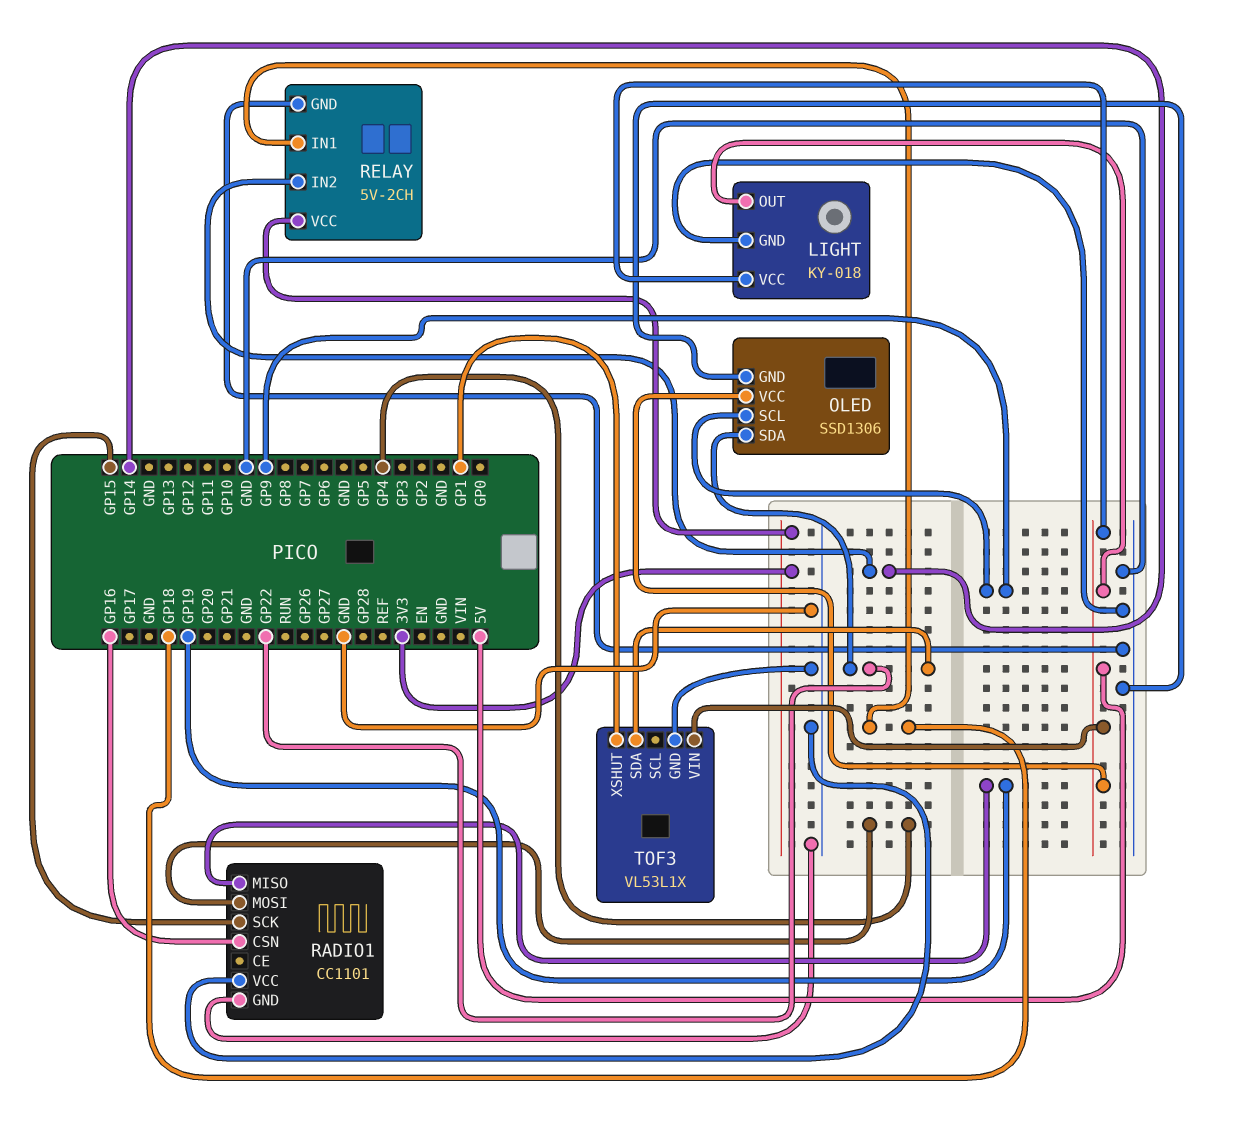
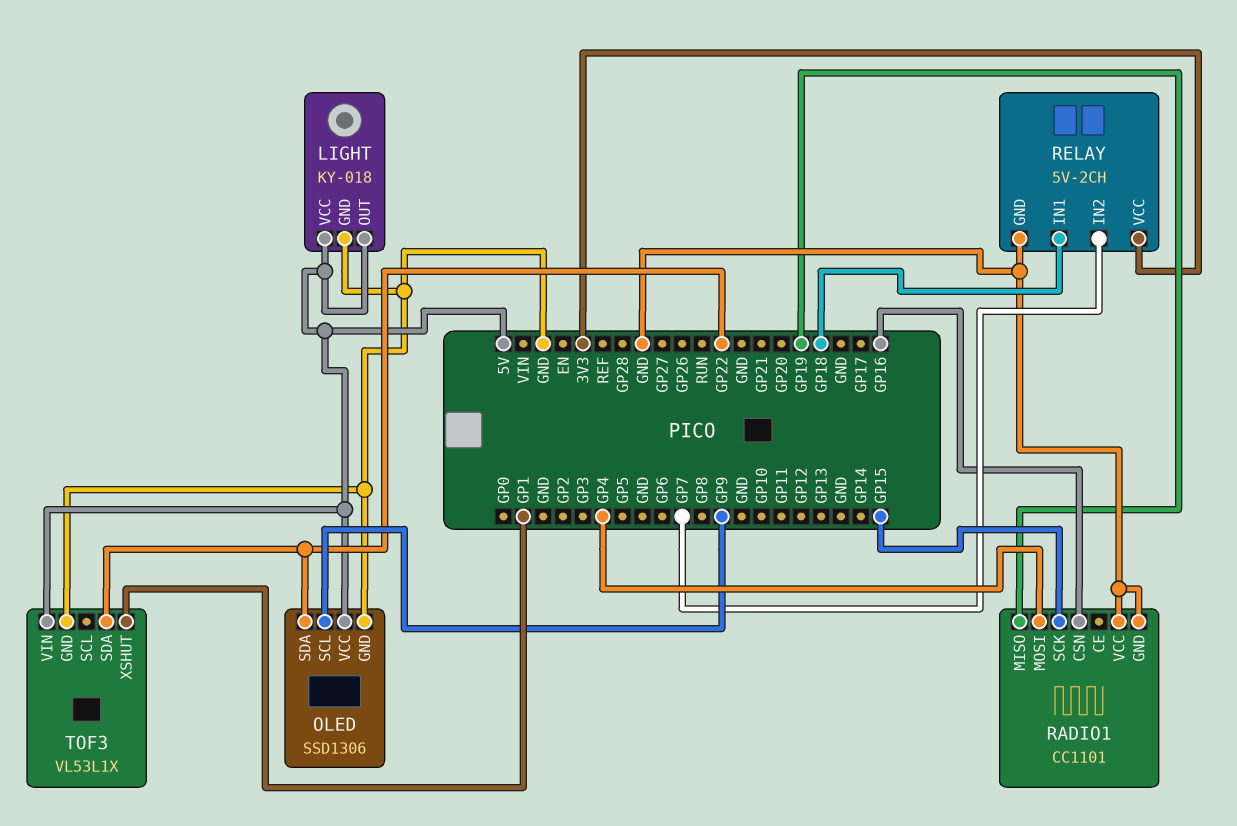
RELAY pin IN2: GP14 -> GP7

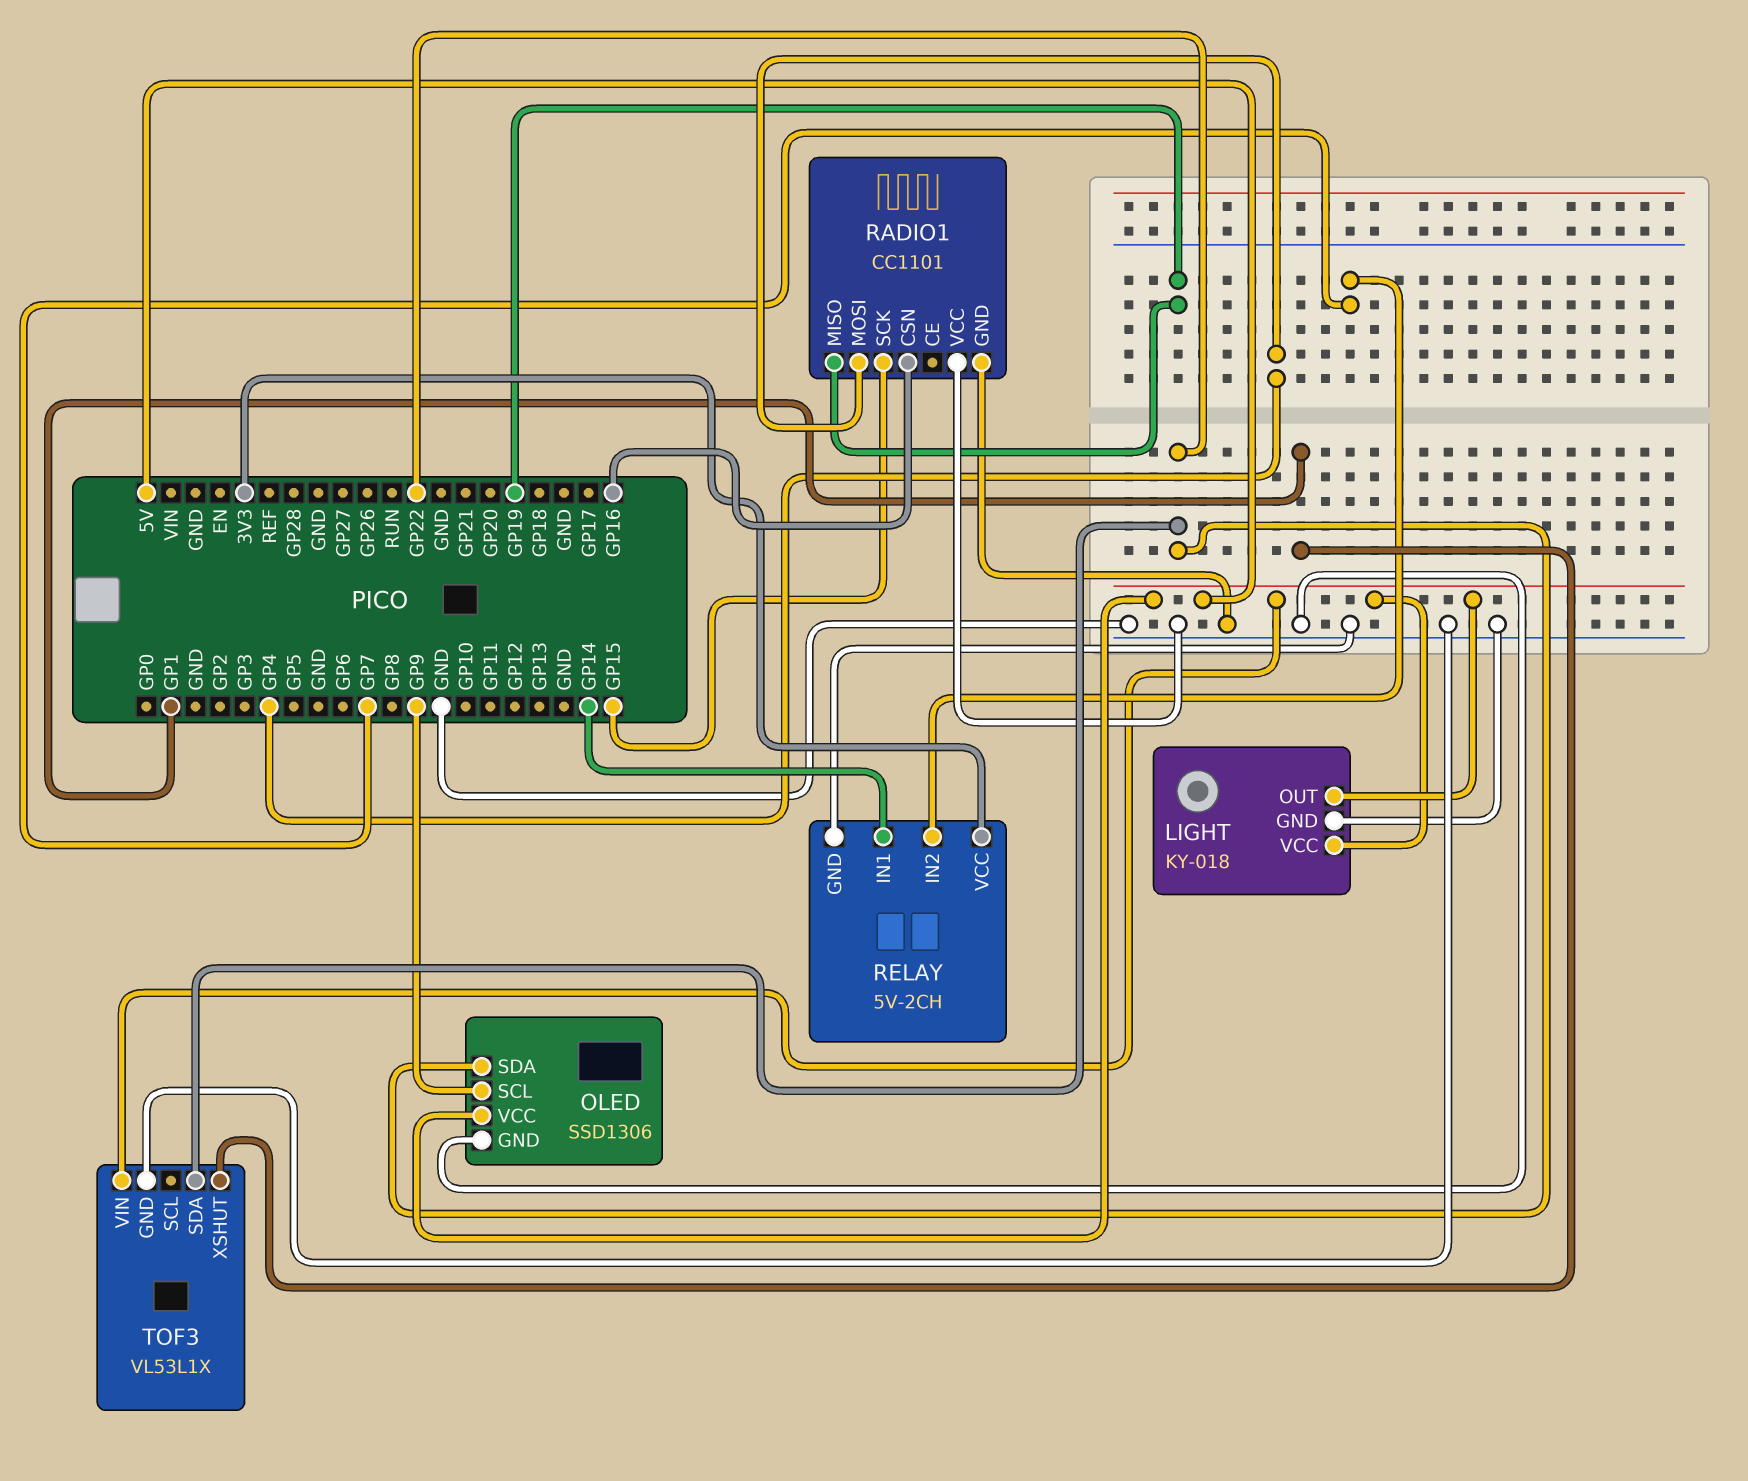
RELAY pin IN1: GP18 -> GP14

